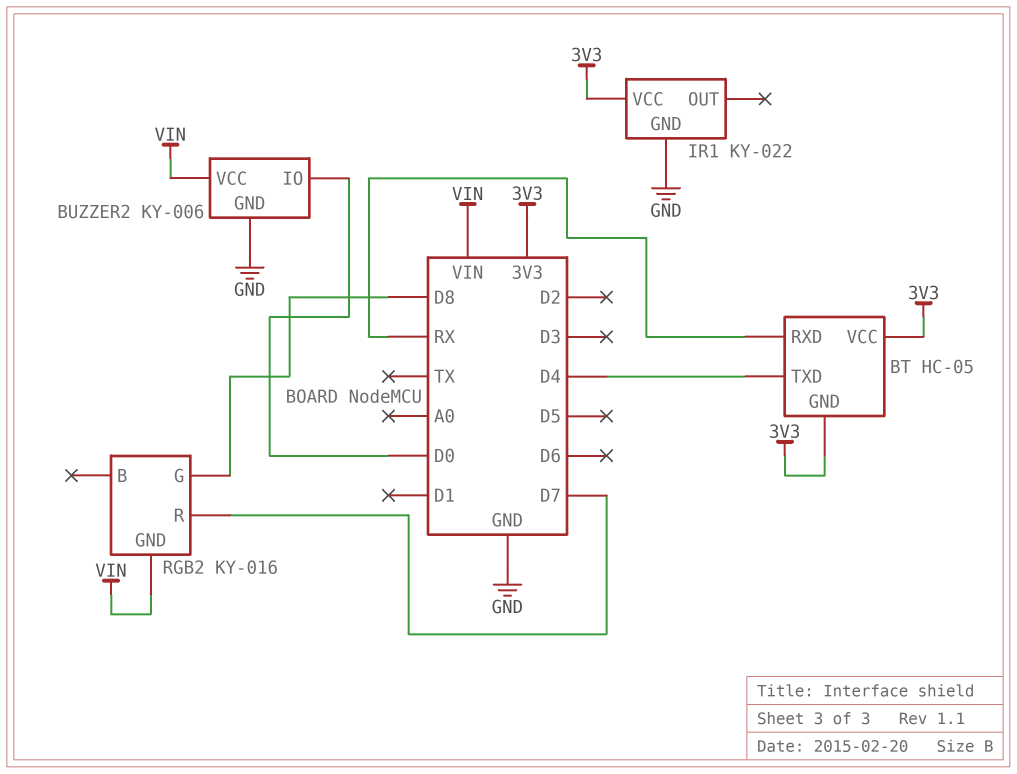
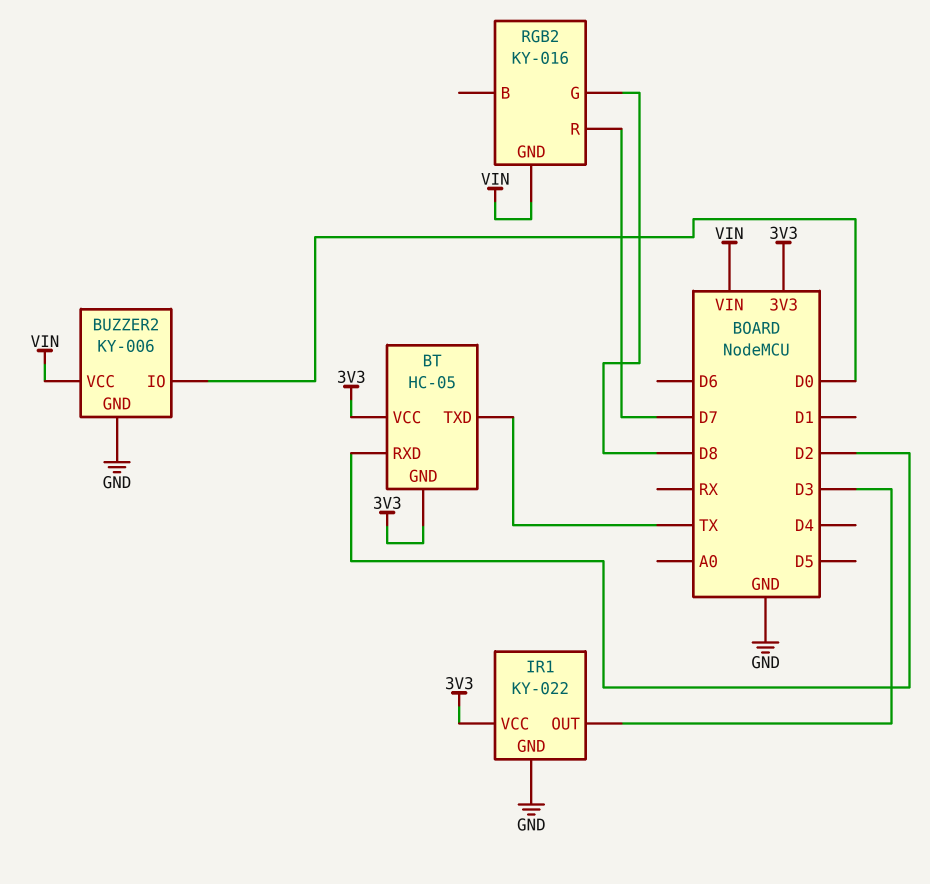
BT pin RXD: RX -> D2
BT pin TXD: D4 -> TX
IR1 pin OUT: none -> D3

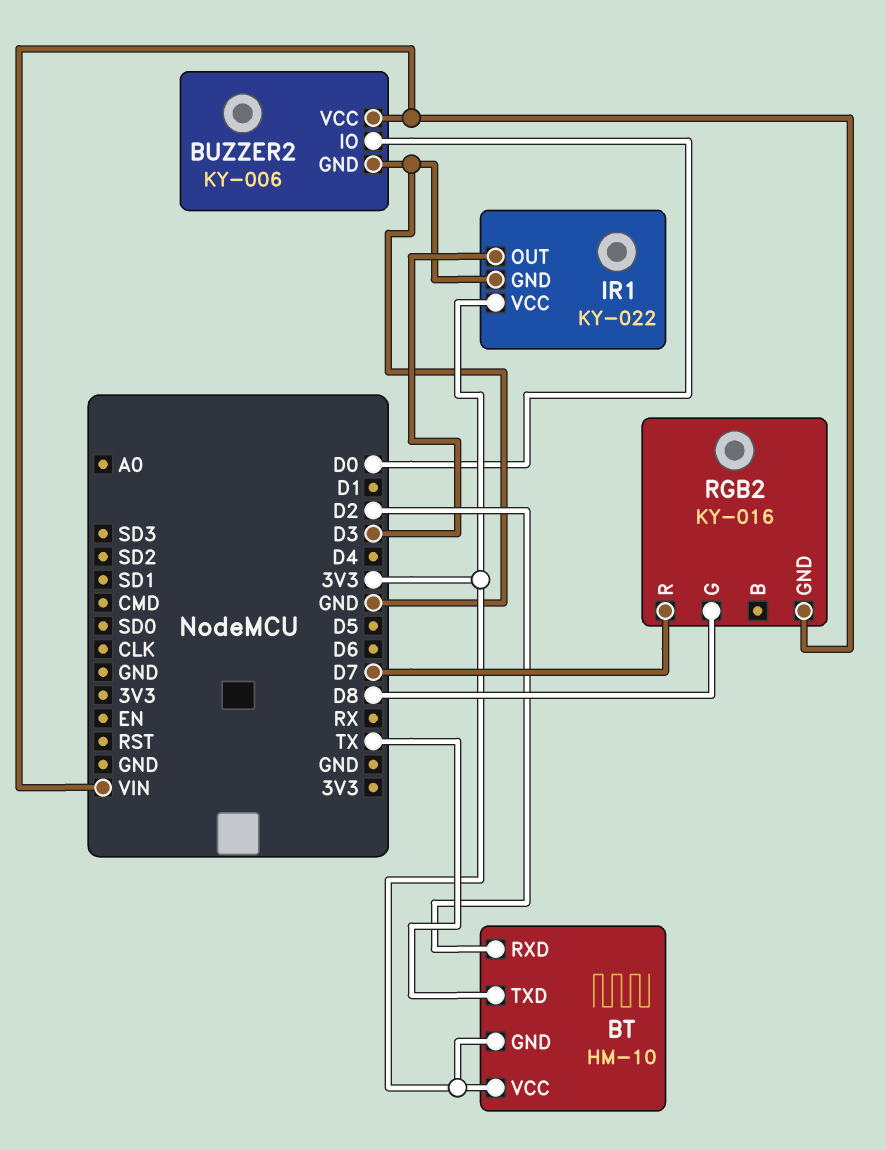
BT: HC-05 -> HM-10

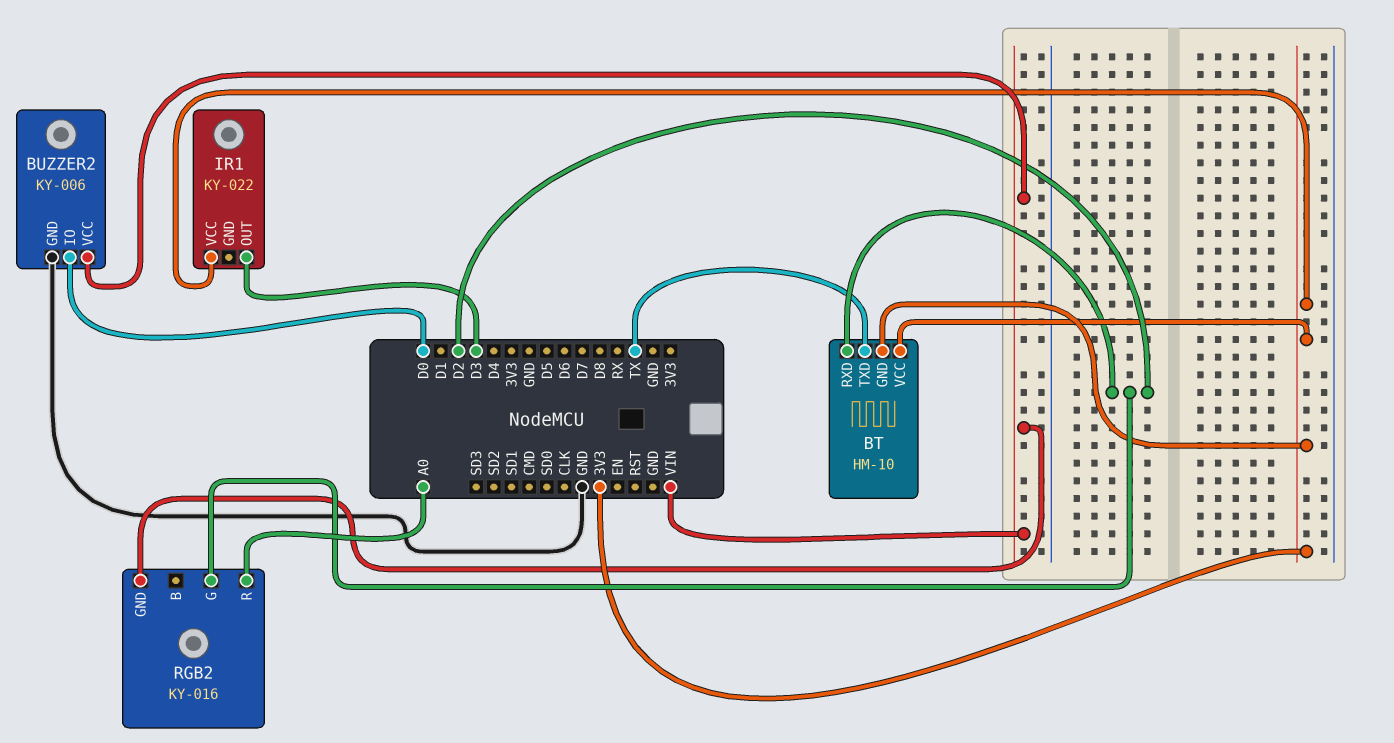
IR1 pin GND: GND -> none
RGB2 pin G: D8 -> D2
RGB2 pin R: D7 -> A0

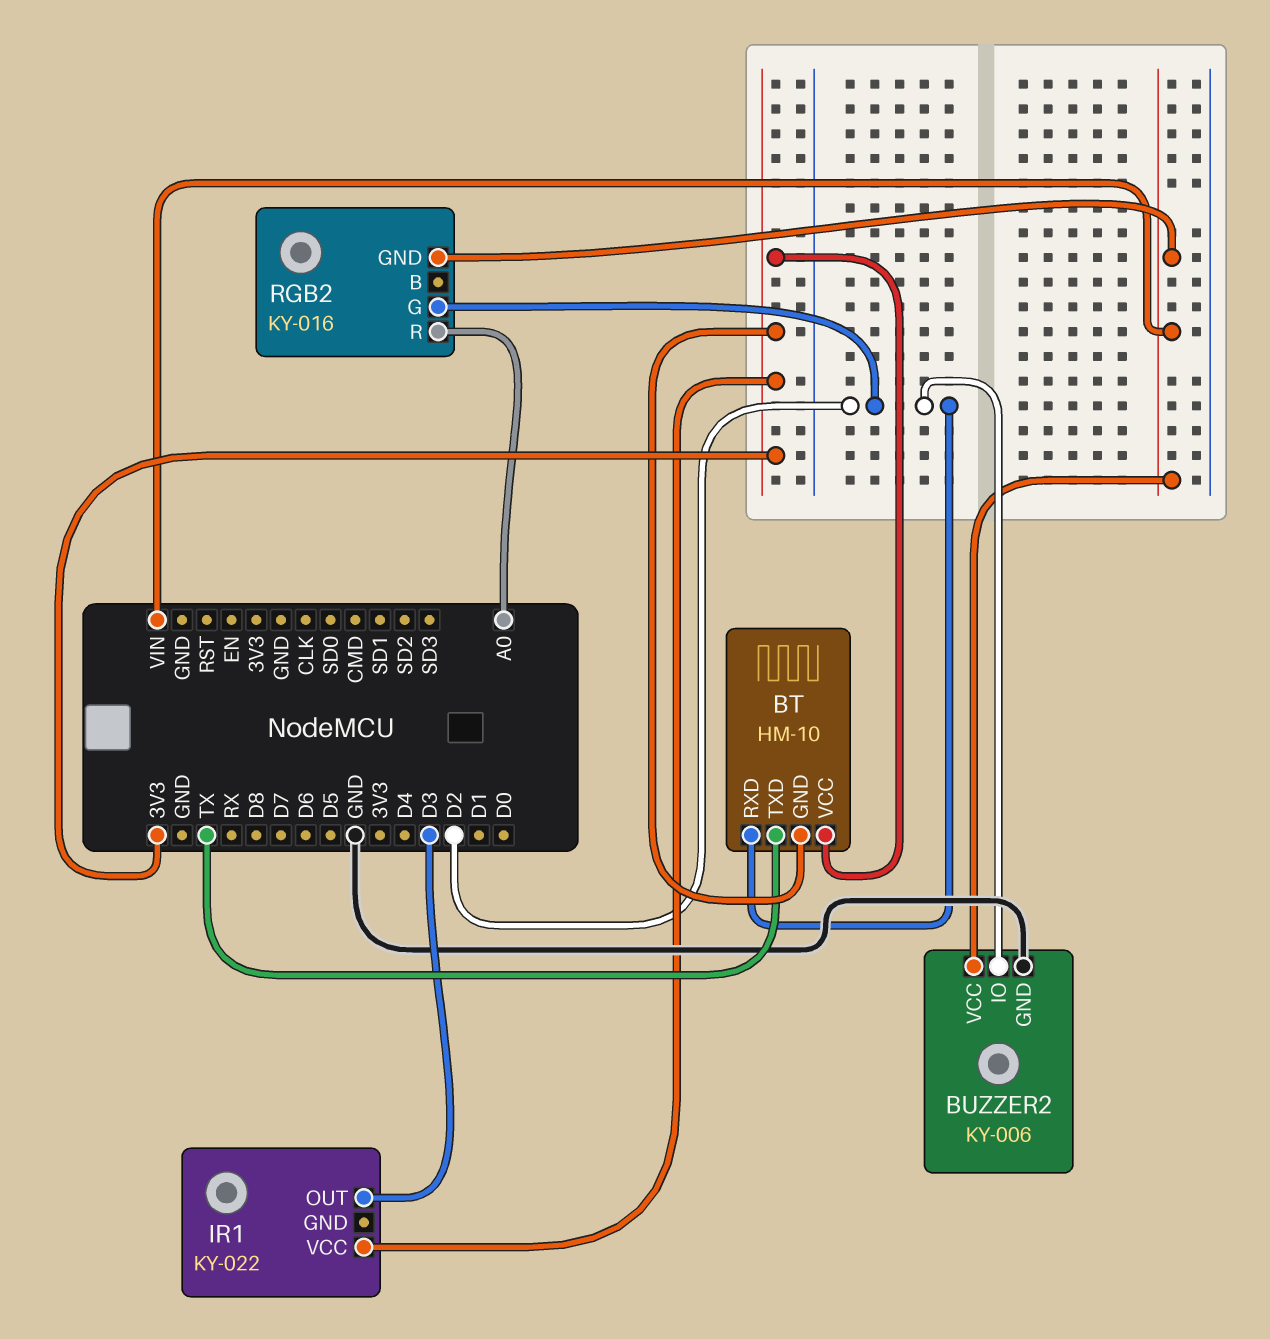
BUZZER2 pin IO: D0 -> D2

